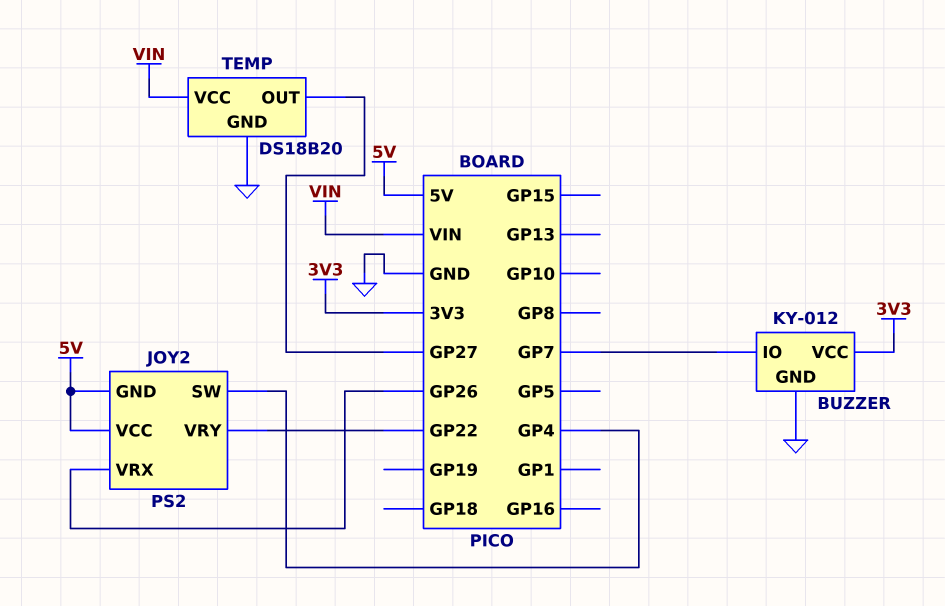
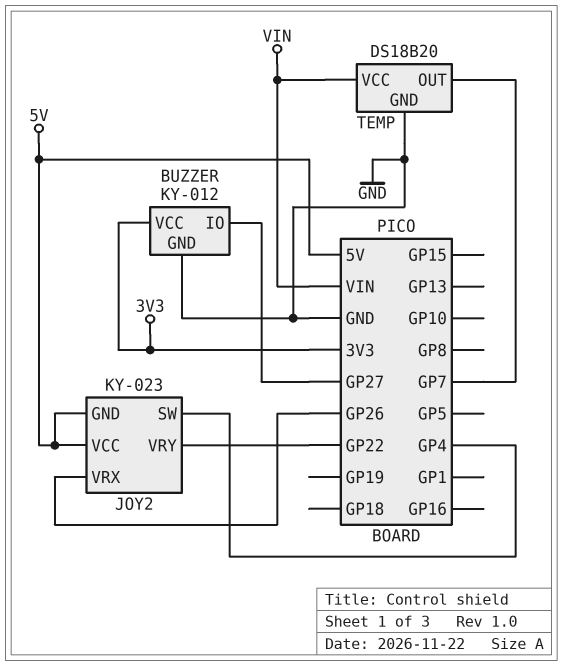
BUZZER pin IO: GP7 -> GP27
JOY2: PS2 -> KY-023
TEMP pin OUT: GP27 -> GP7

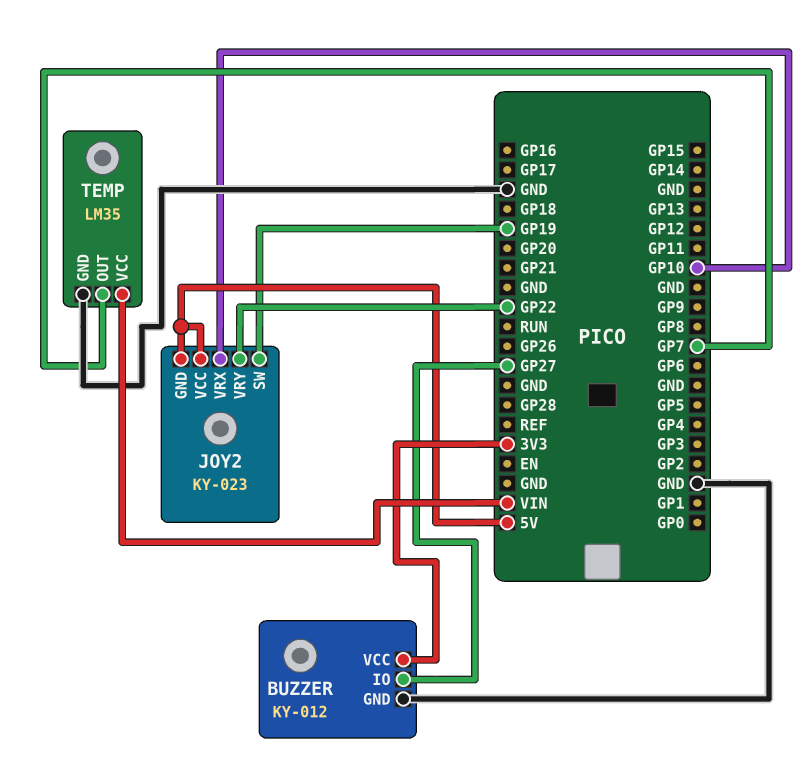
JOY2 pin SW: GP4 -> GP19
JOY2 pin VRX: GP26 -> GP10
TEMP: DS18B20 -> LM35

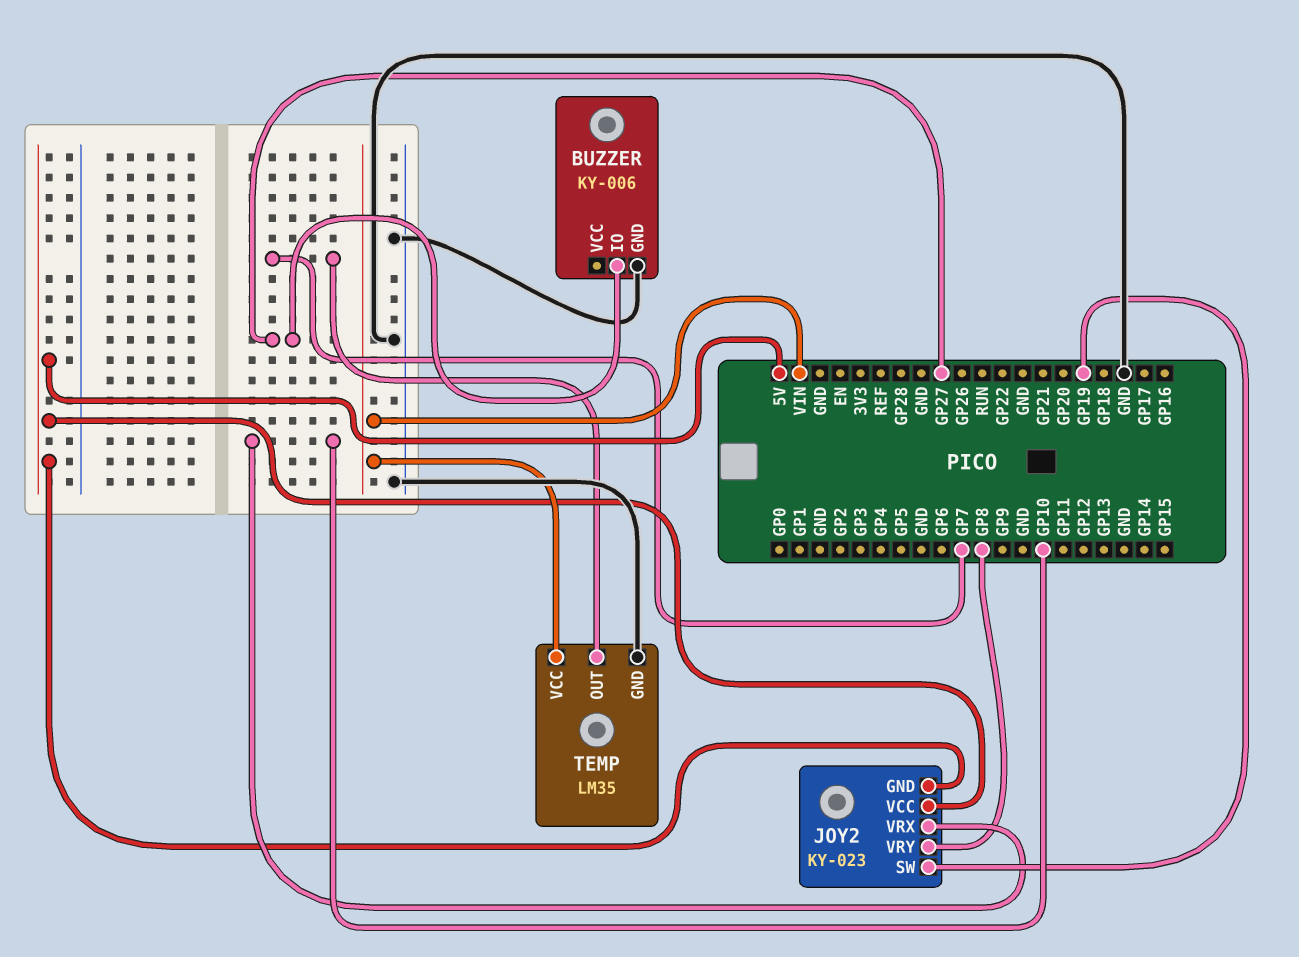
BUZZER: KY-012 -> KY-006
BUZZER pin VCC: 3V3 -> none
JOY2 pin VRY: GP22 -> GP8

